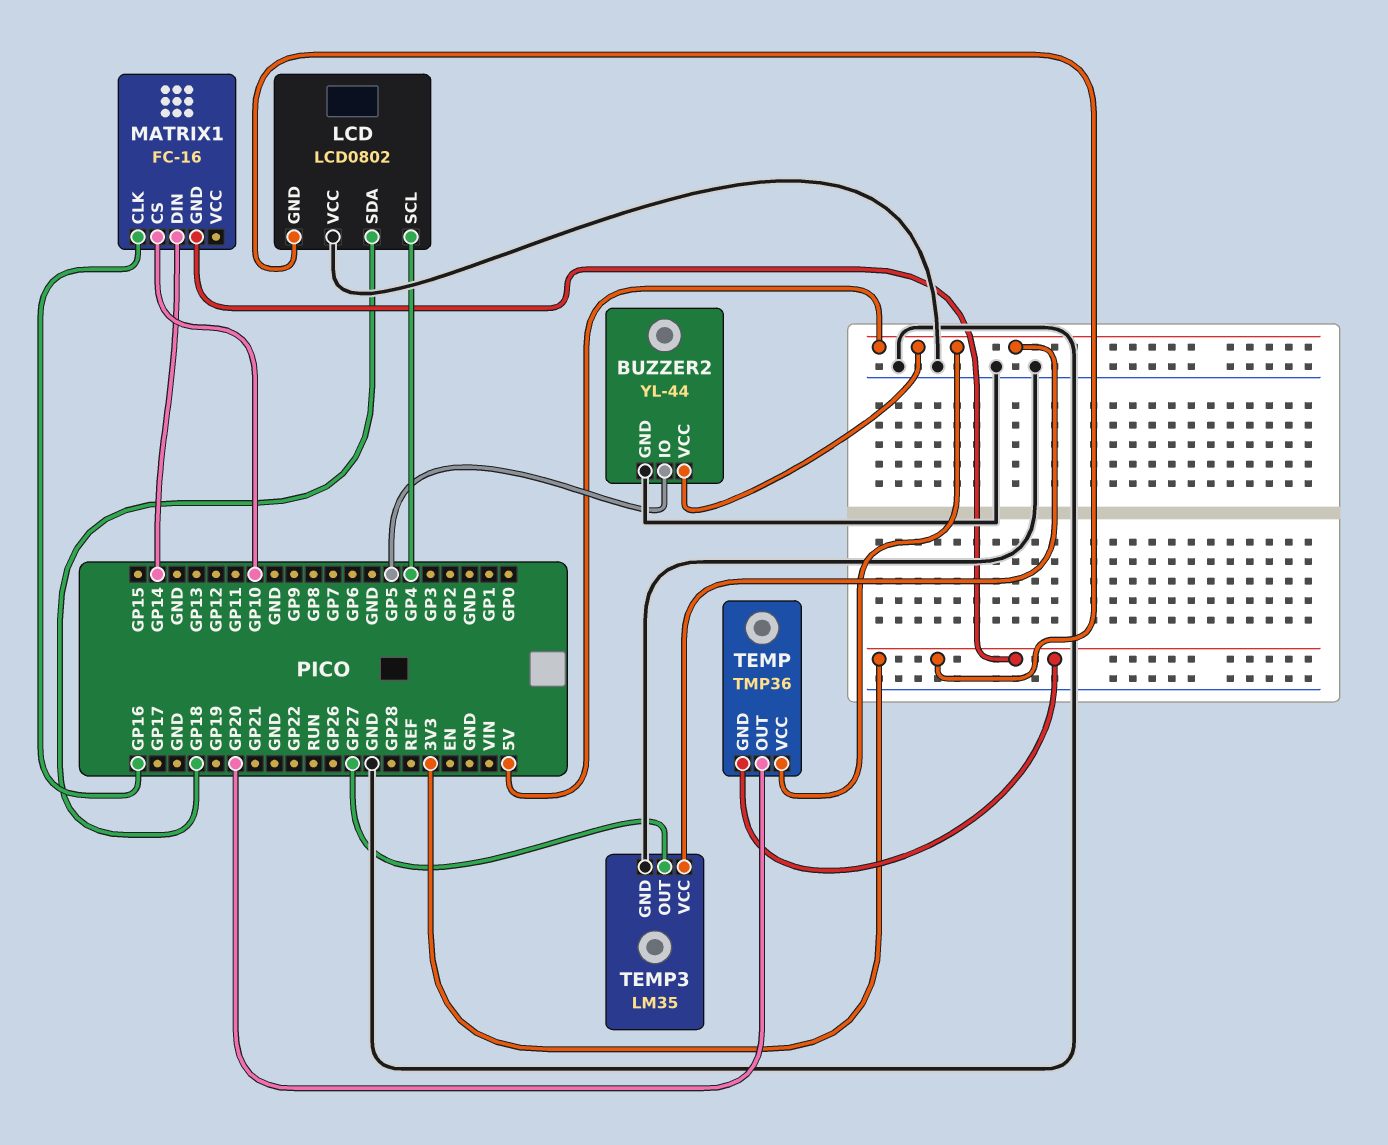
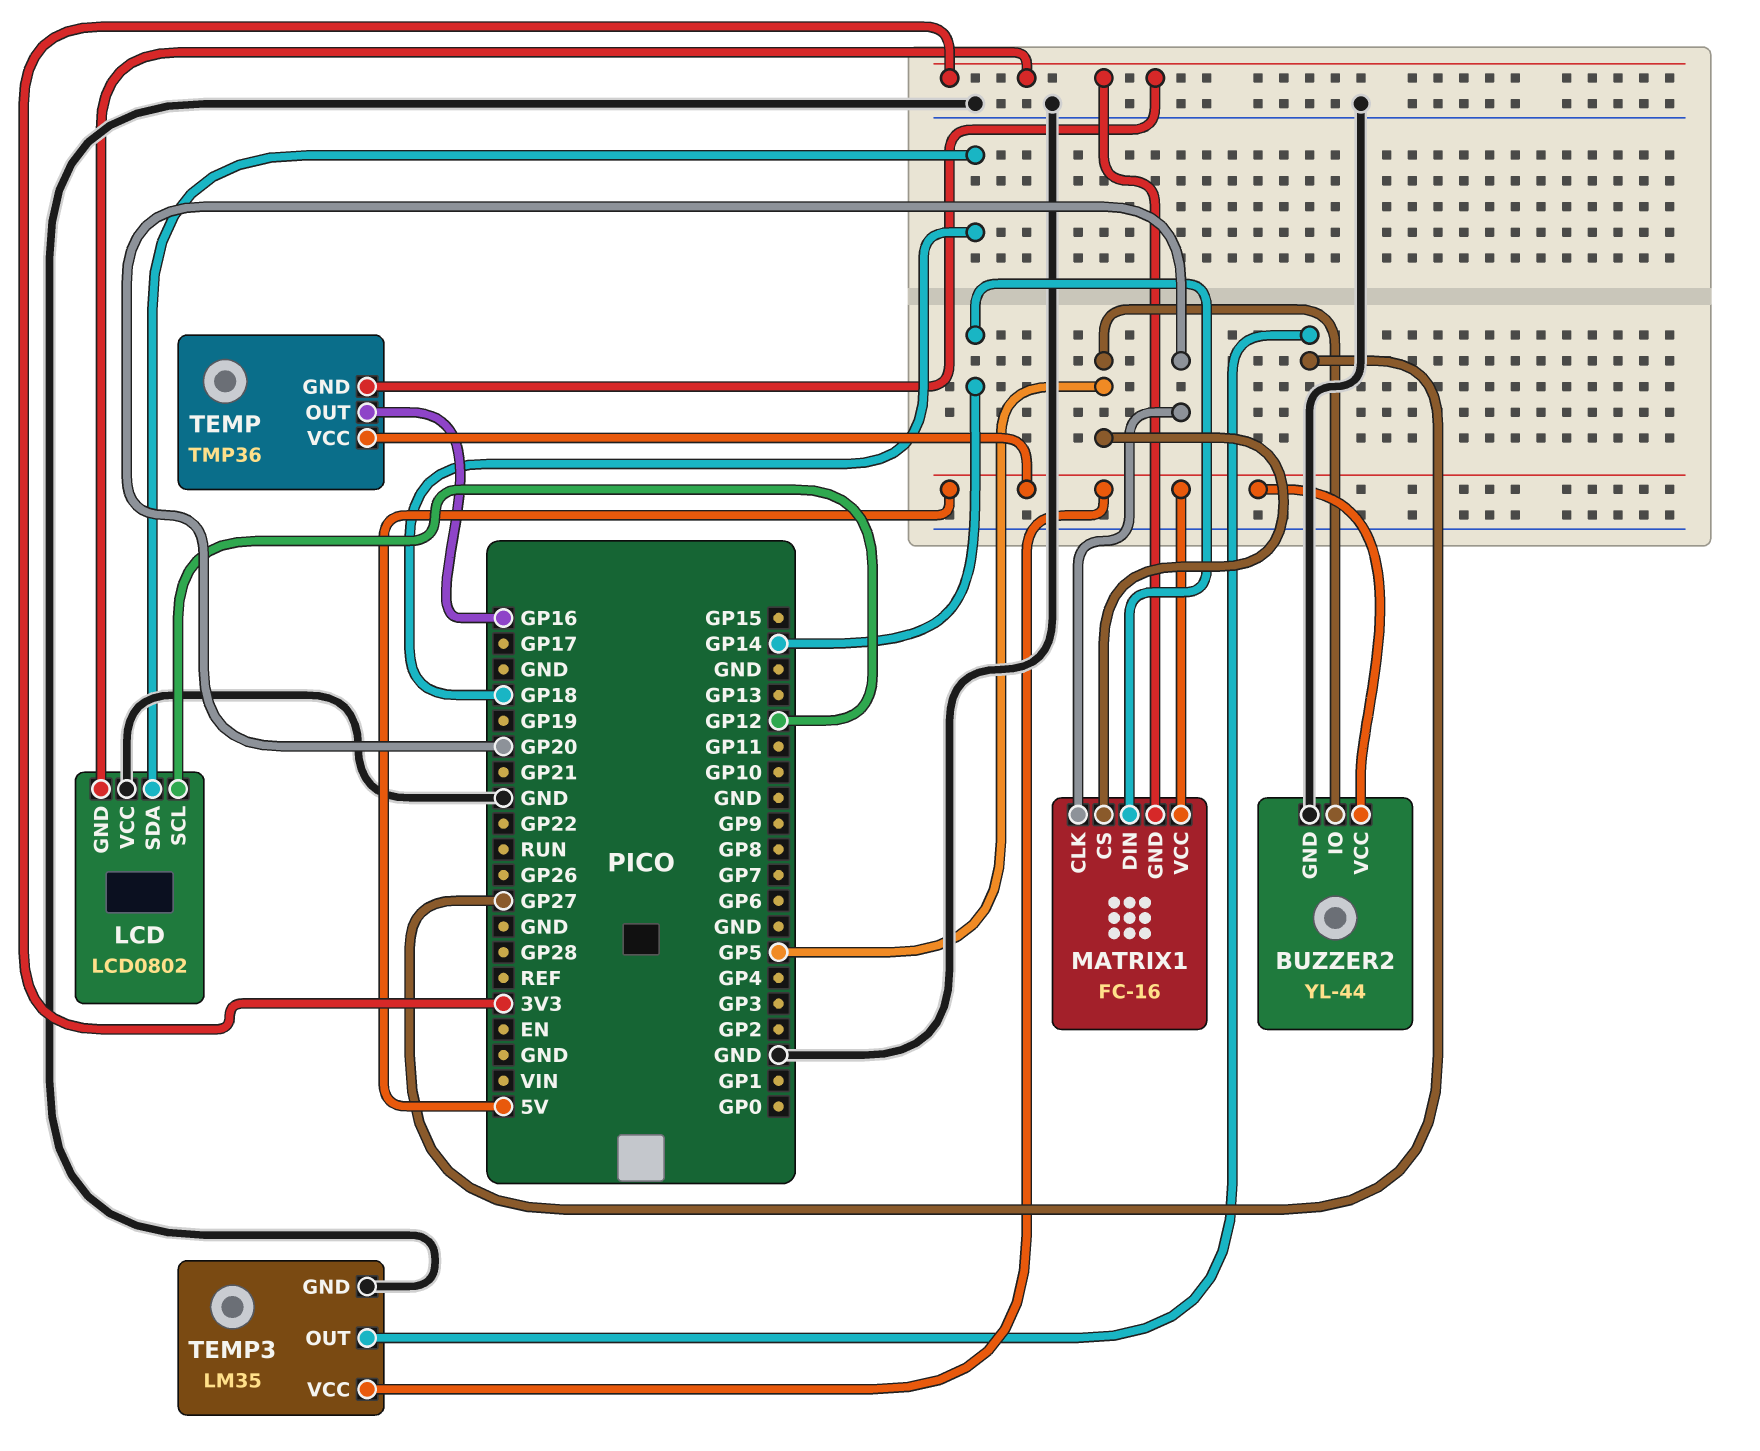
LCD pin SCL: GP4 -> GP12
MATRIX1 pin CLK: GP16 -> GP20
MATRIX1 pin CS: GP10 -> GP5
MATRIX1 pin VCC: none -> 5V
TEMP pin OUT: GP20 -> GP16

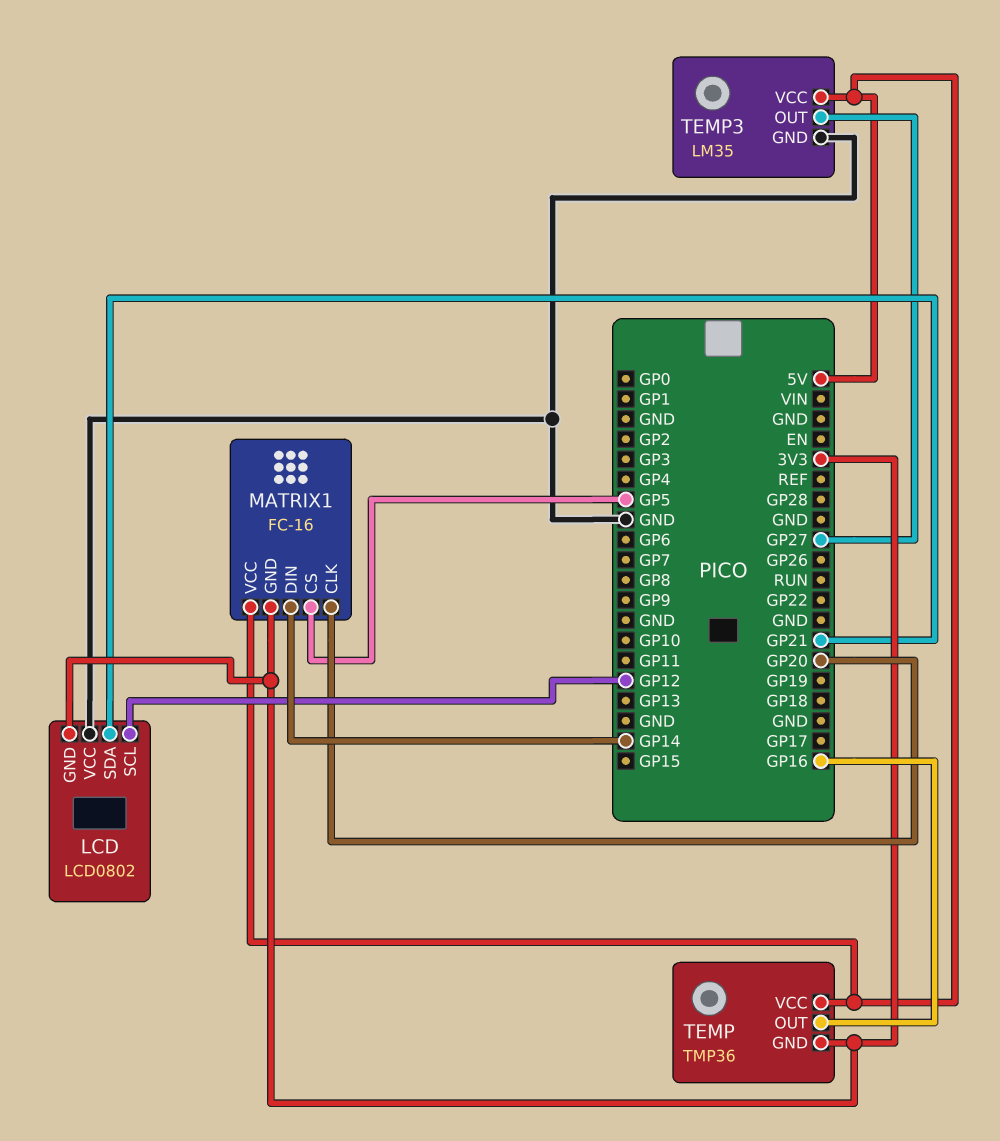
BUZZER2: YL-44 -> none
BUZZER2 pin GND: GND -> none
BUZZER2 pin IO: GP5 -> none
BUZZER2 pin VCC: 5V -> none
LCD pin SDA: GP18 -> GP21

